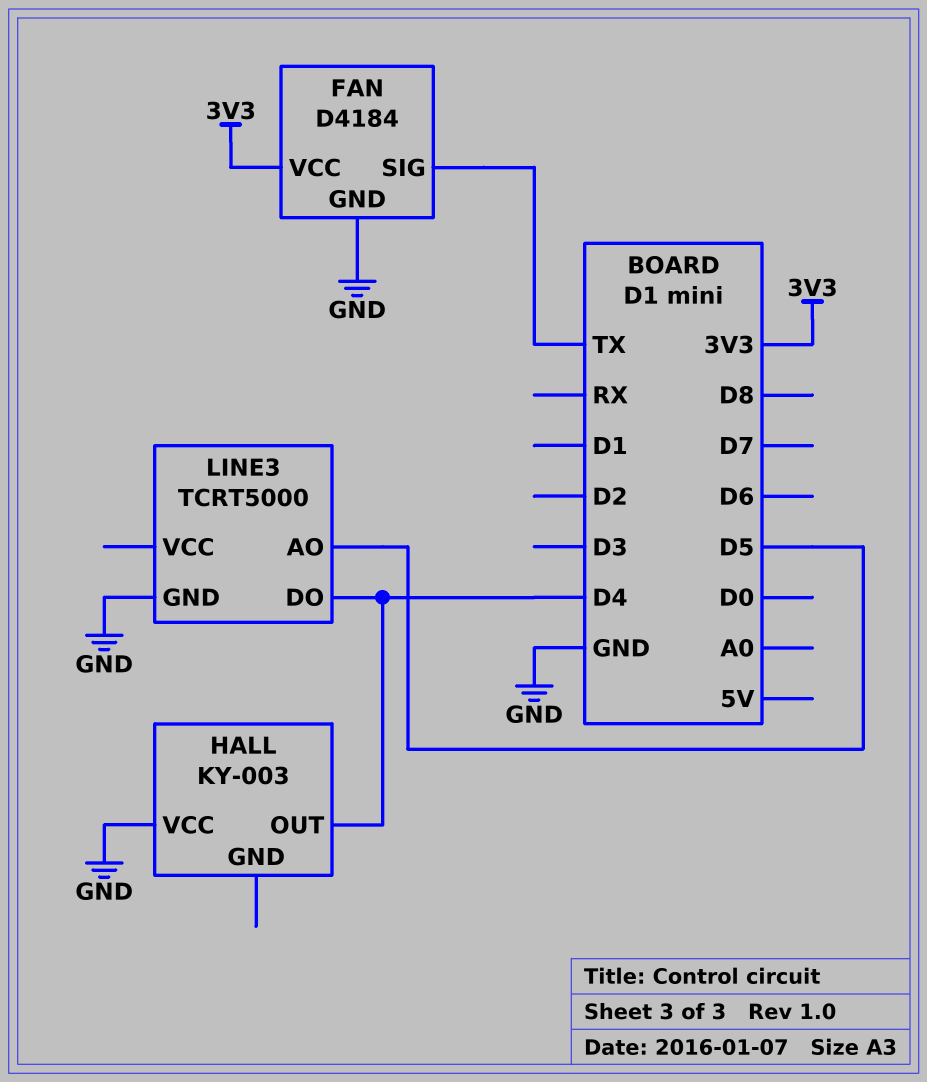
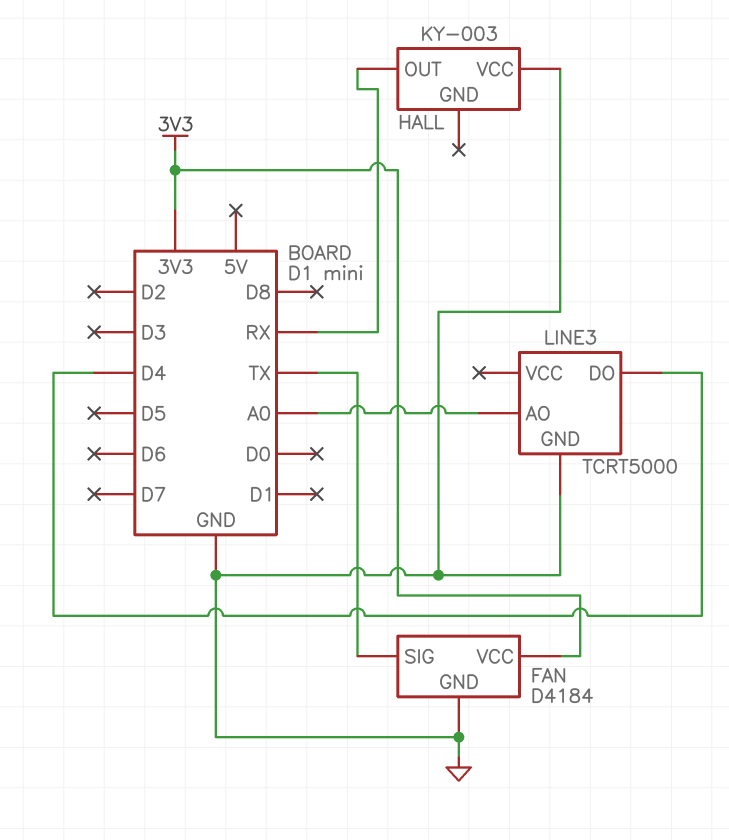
HALL pin OUT: D4 -> RX
LINE3 pin AO: D5 -> A0

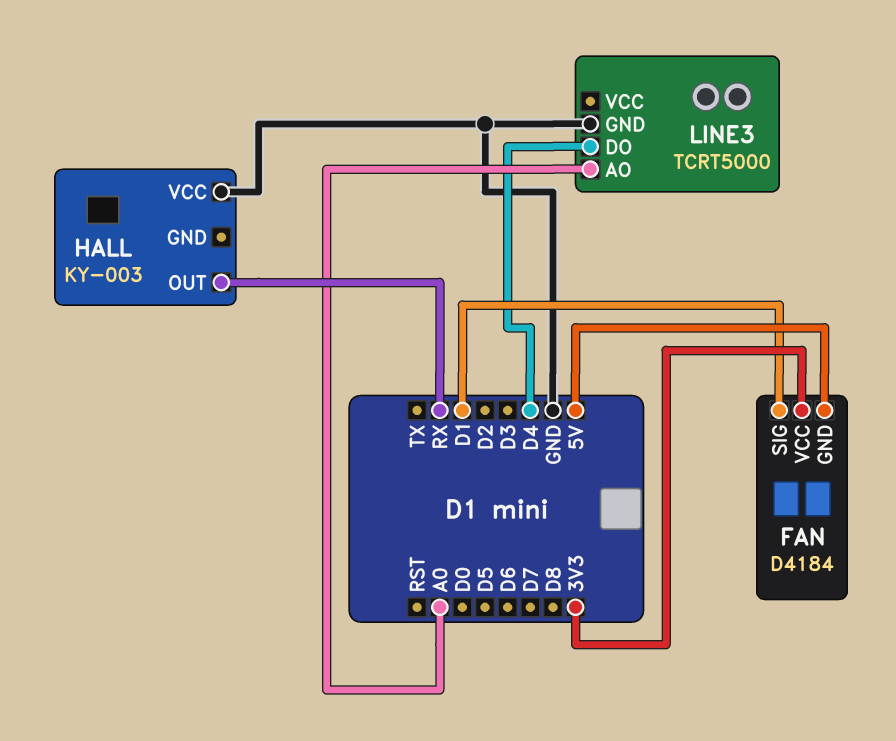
FAN pin GND: GND -> 5V
FAN pin SIG: TX -> D1

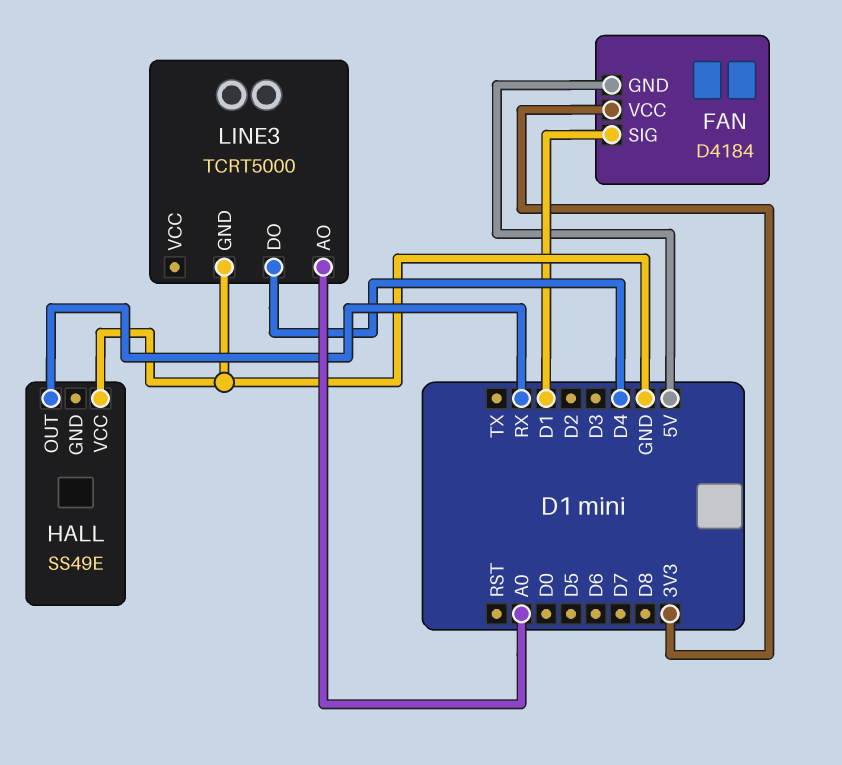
HALL: KY-003 -> SS49E

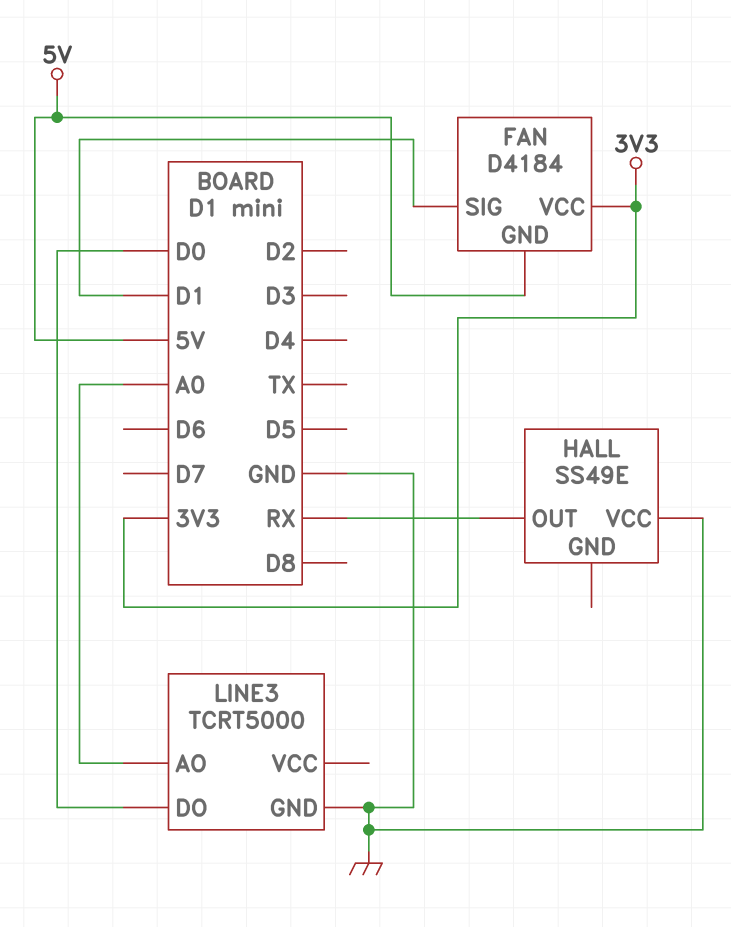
LINE3 pin DO: D4 -> D0

